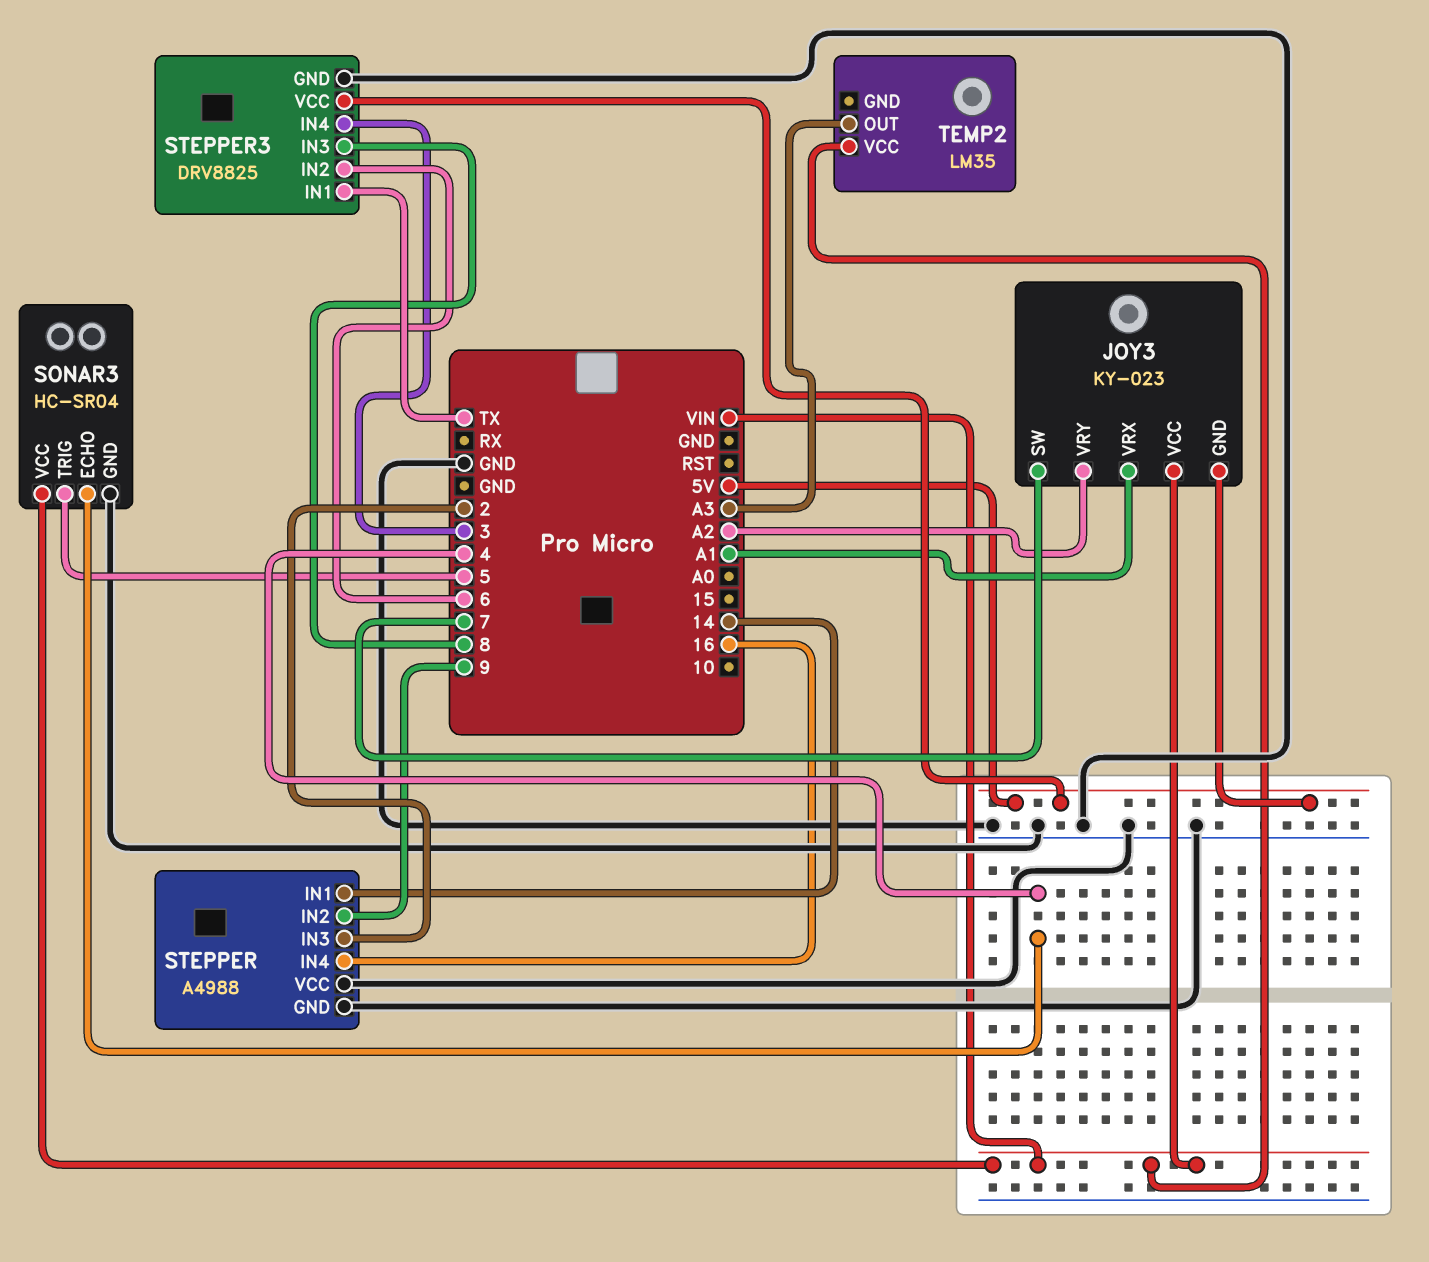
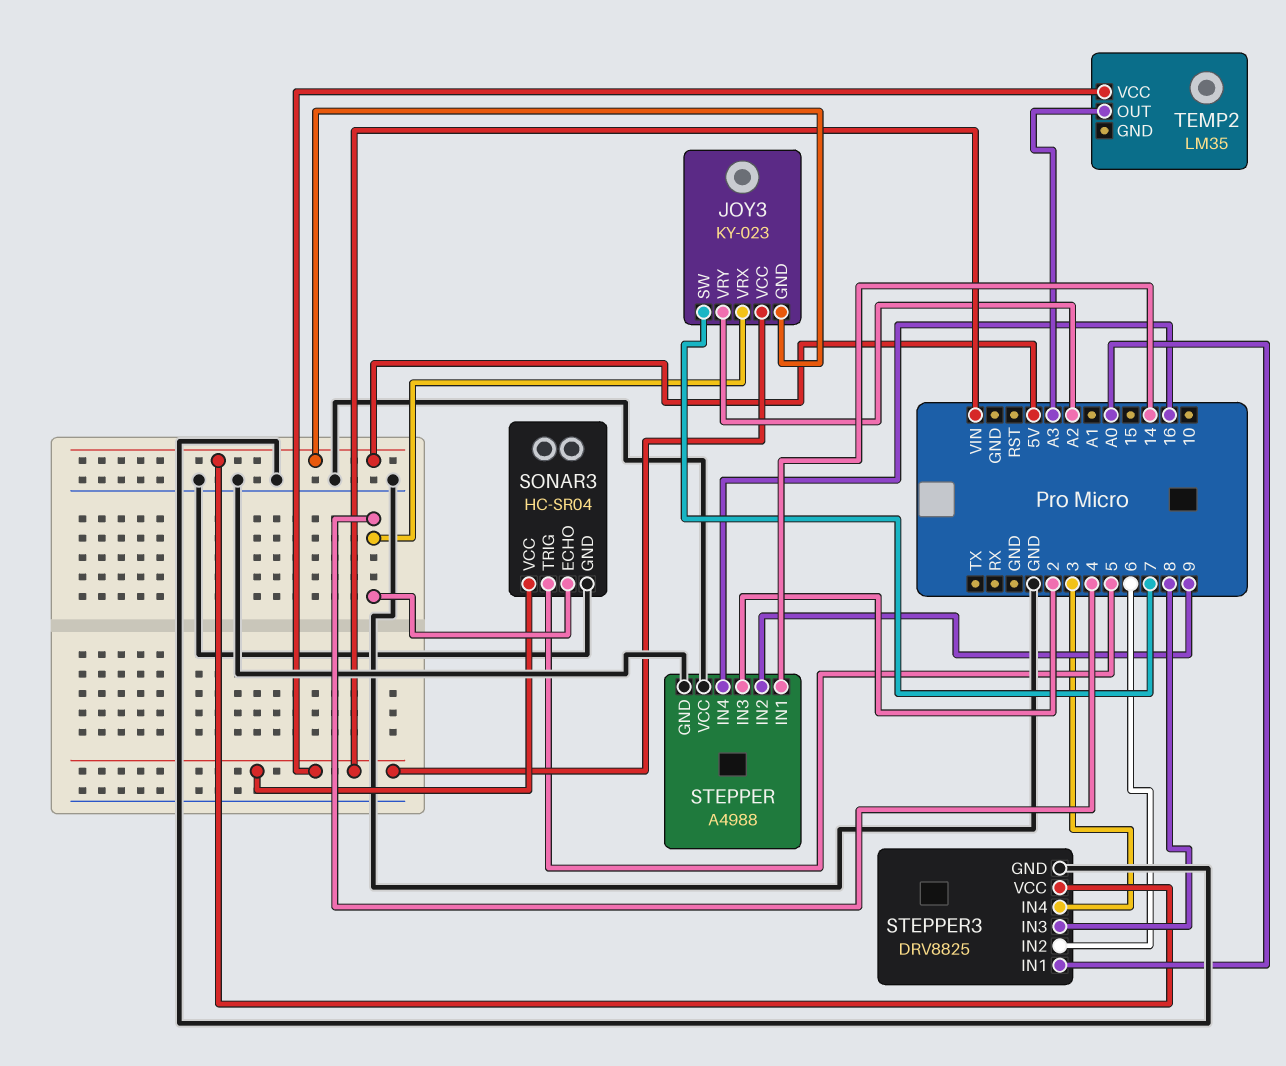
JOY3 pin VRX: A1 -> 4
STEPPER3 pin IN1: TX -> A0

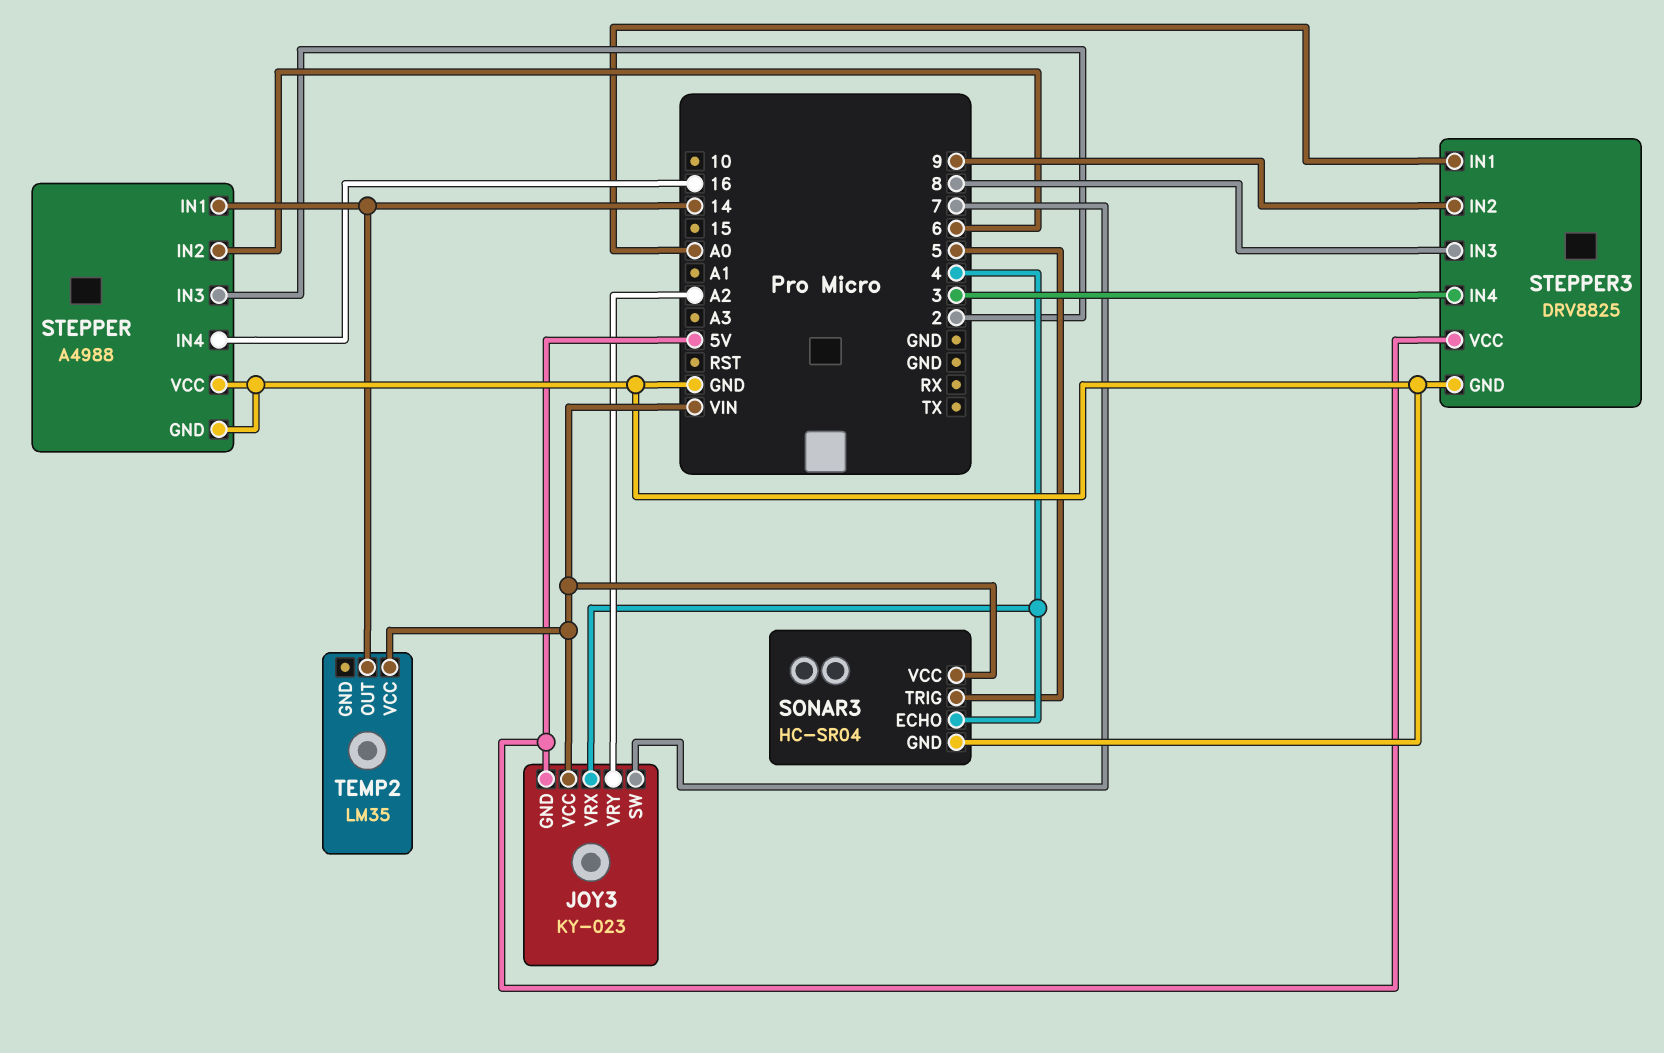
STEPPER pin IN2: 9 -> 6
STEPPER3 pin IN2: 6 -> 9
TEMP2 pin OUT: A3 -> 14

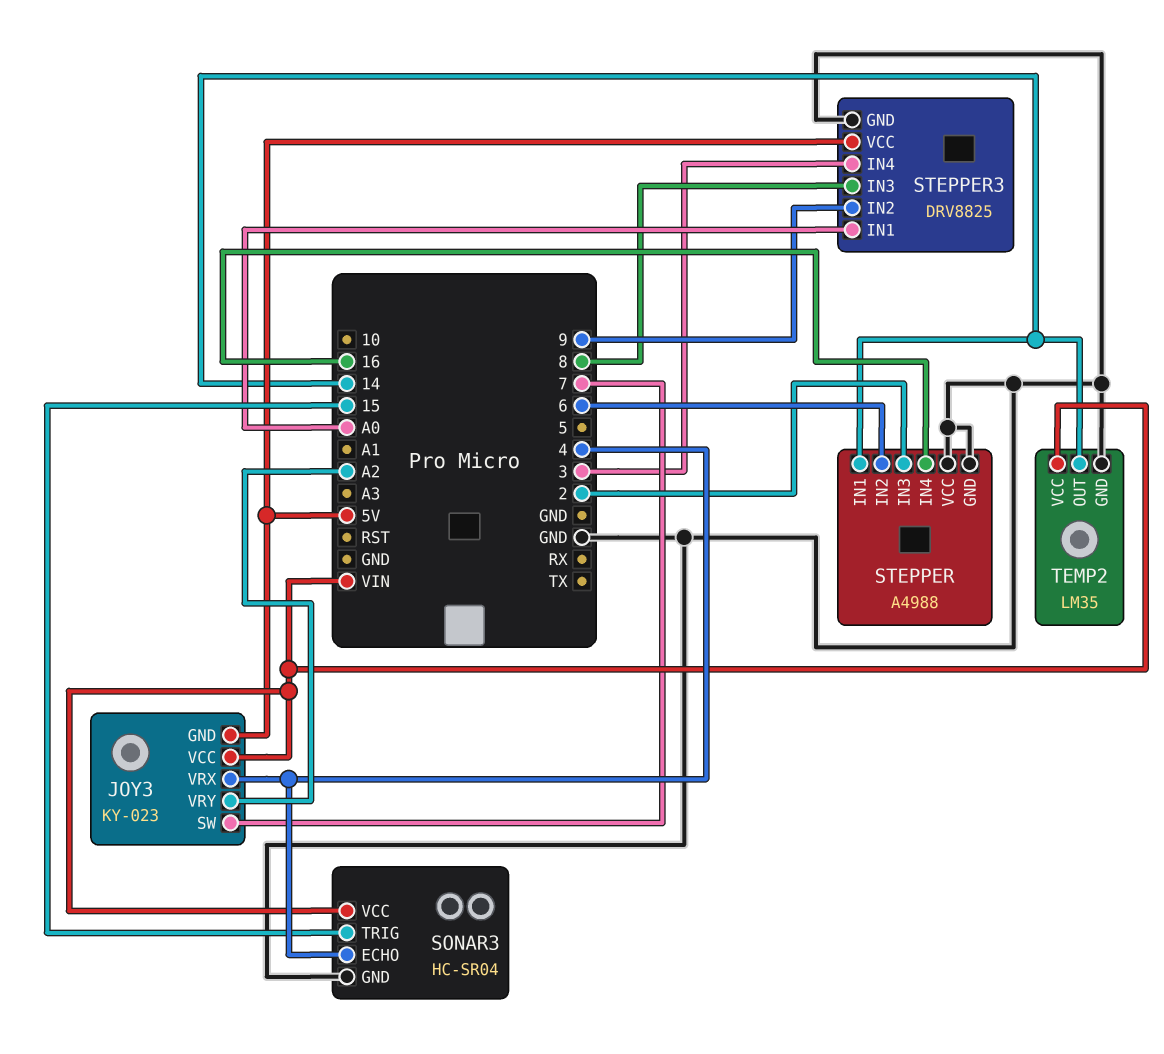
SONAR3 pin TRIG: 5 -> 15
TEMP2 pin GND: none -> GND

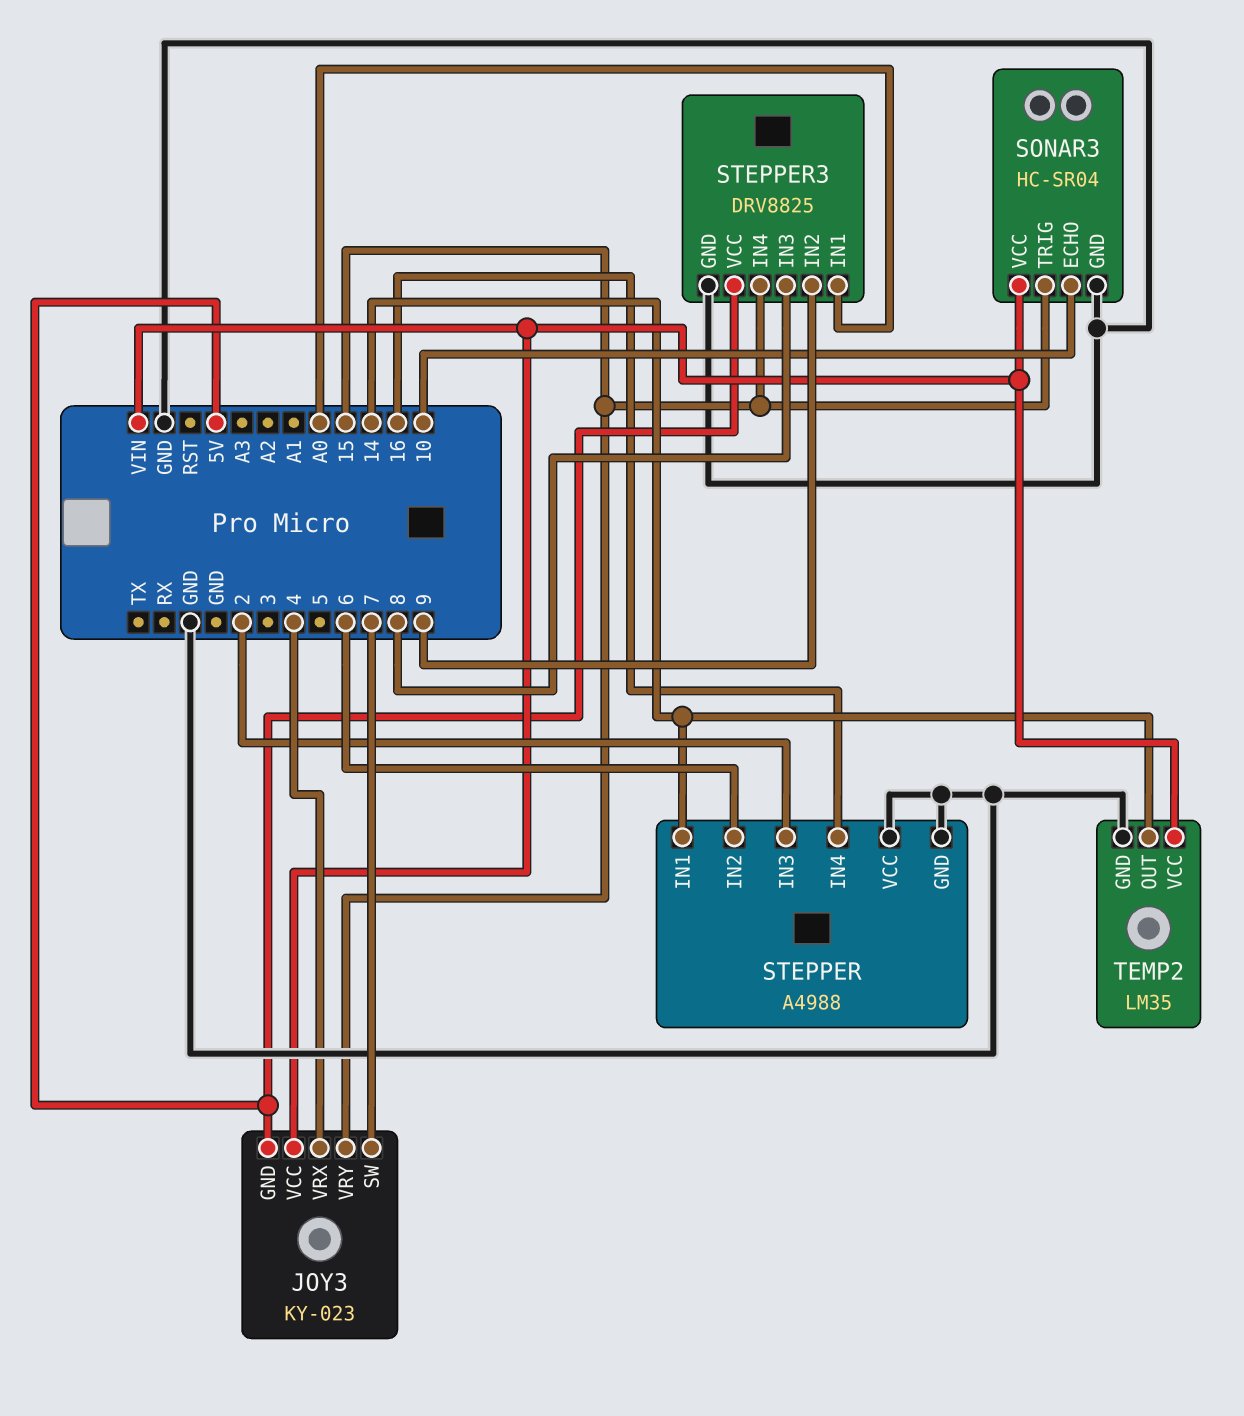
JOY3 pin VRY: A2 -> 15
SONAR3 pin ECHO: 4 -> 10
STEPPER3 pin IN4: 3 -> 15

